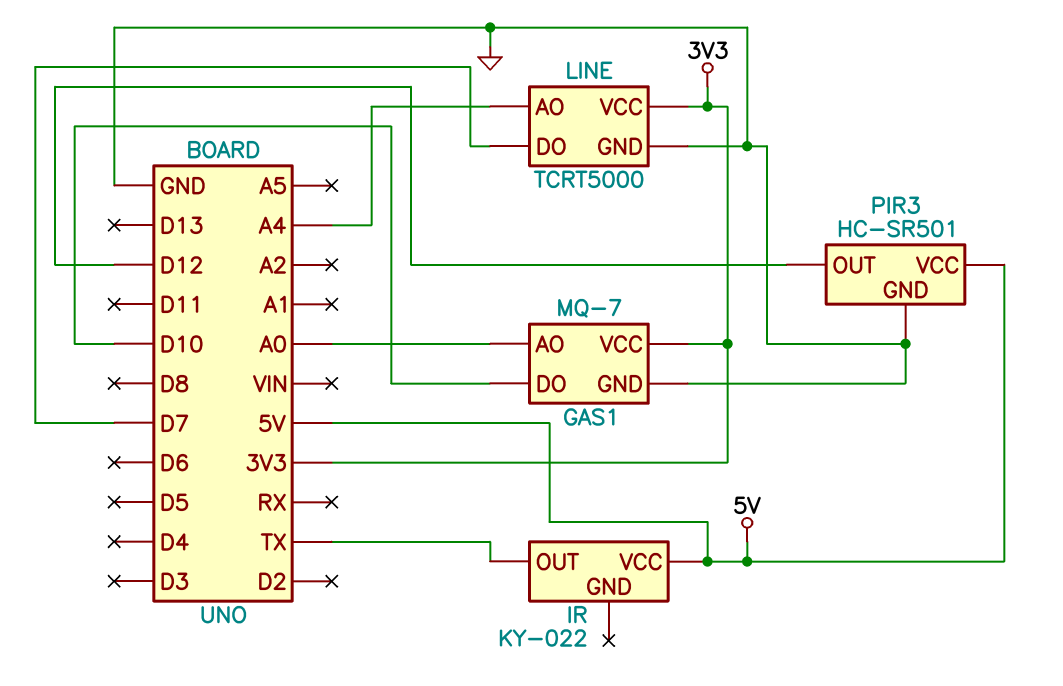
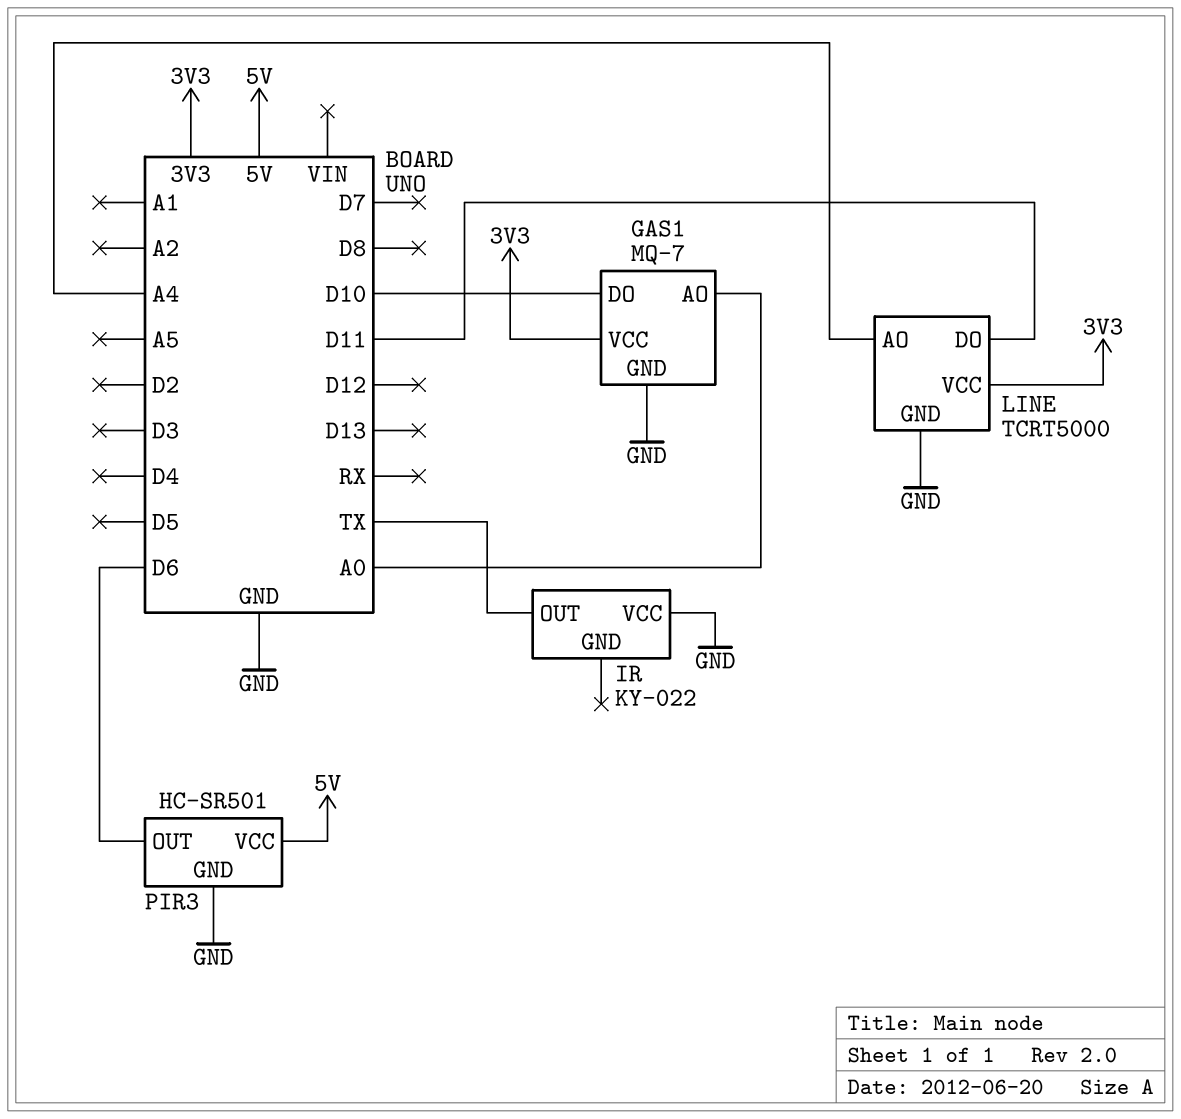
IR pin VCC: 5V -> GND
LINE pin DO: D7 -> D11
PIR3 pin OUT: D12 -> D6

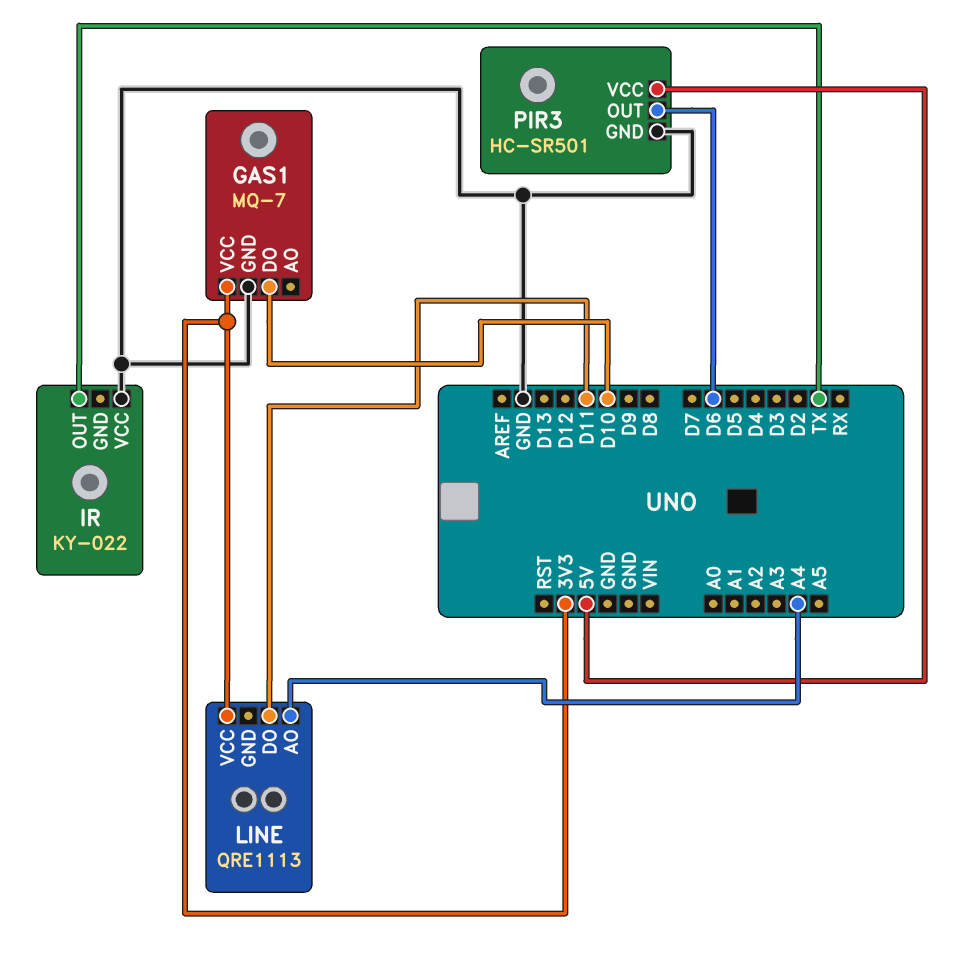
GAS1 pin AO: A0 -> none
LINE: TCRT5000 -> QRE1113
LINE pin GND: GND -> none

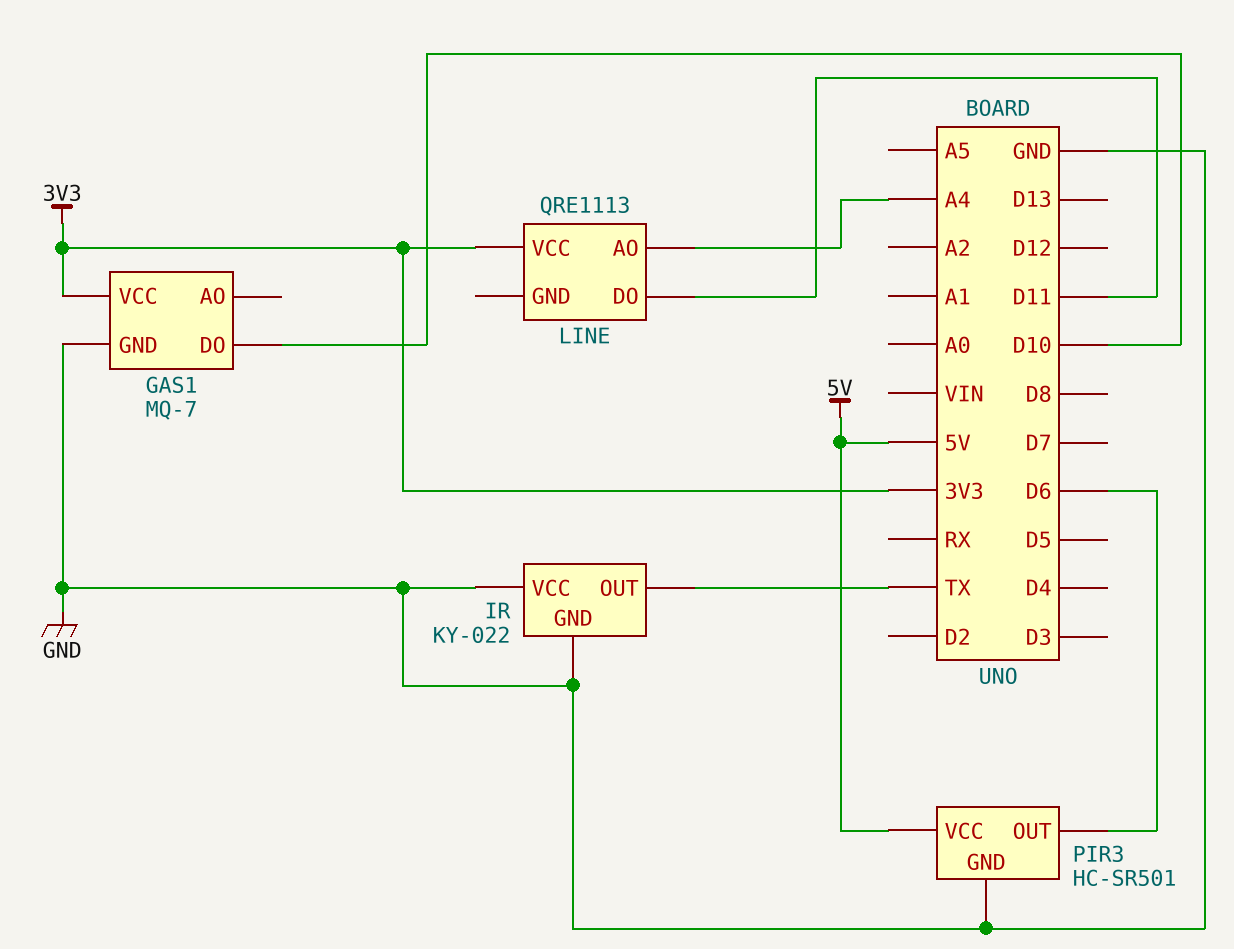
IR pin GND: none -> GND

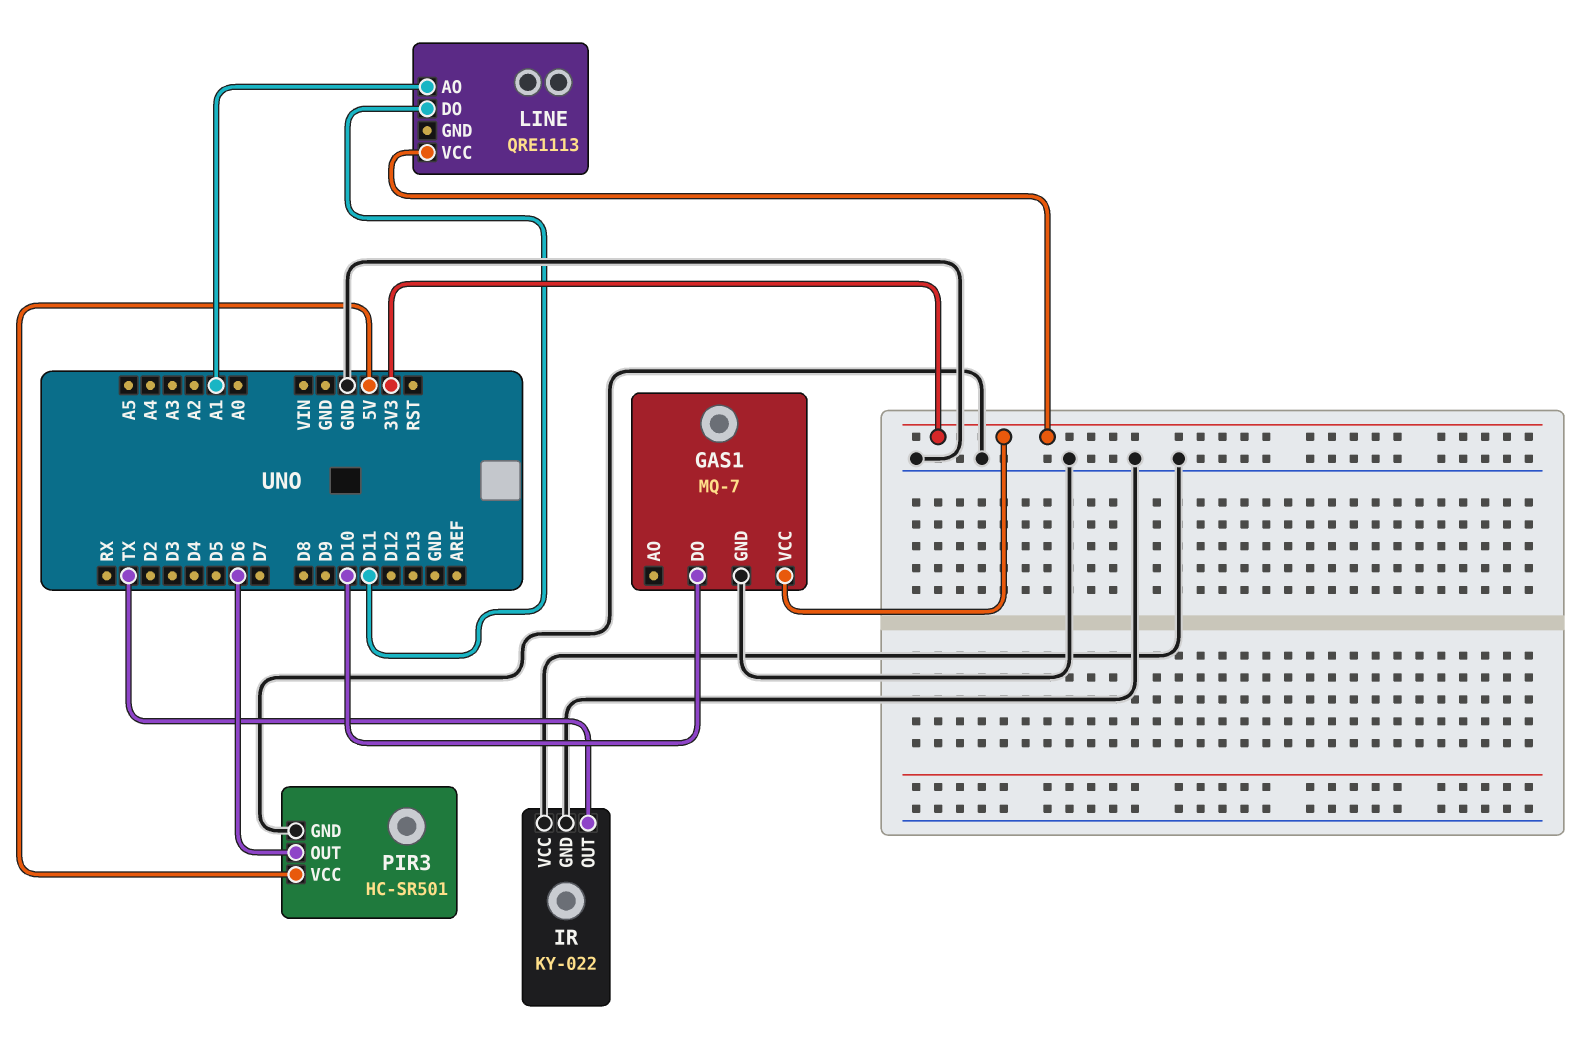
LINE pin AO: A4 -> A1

